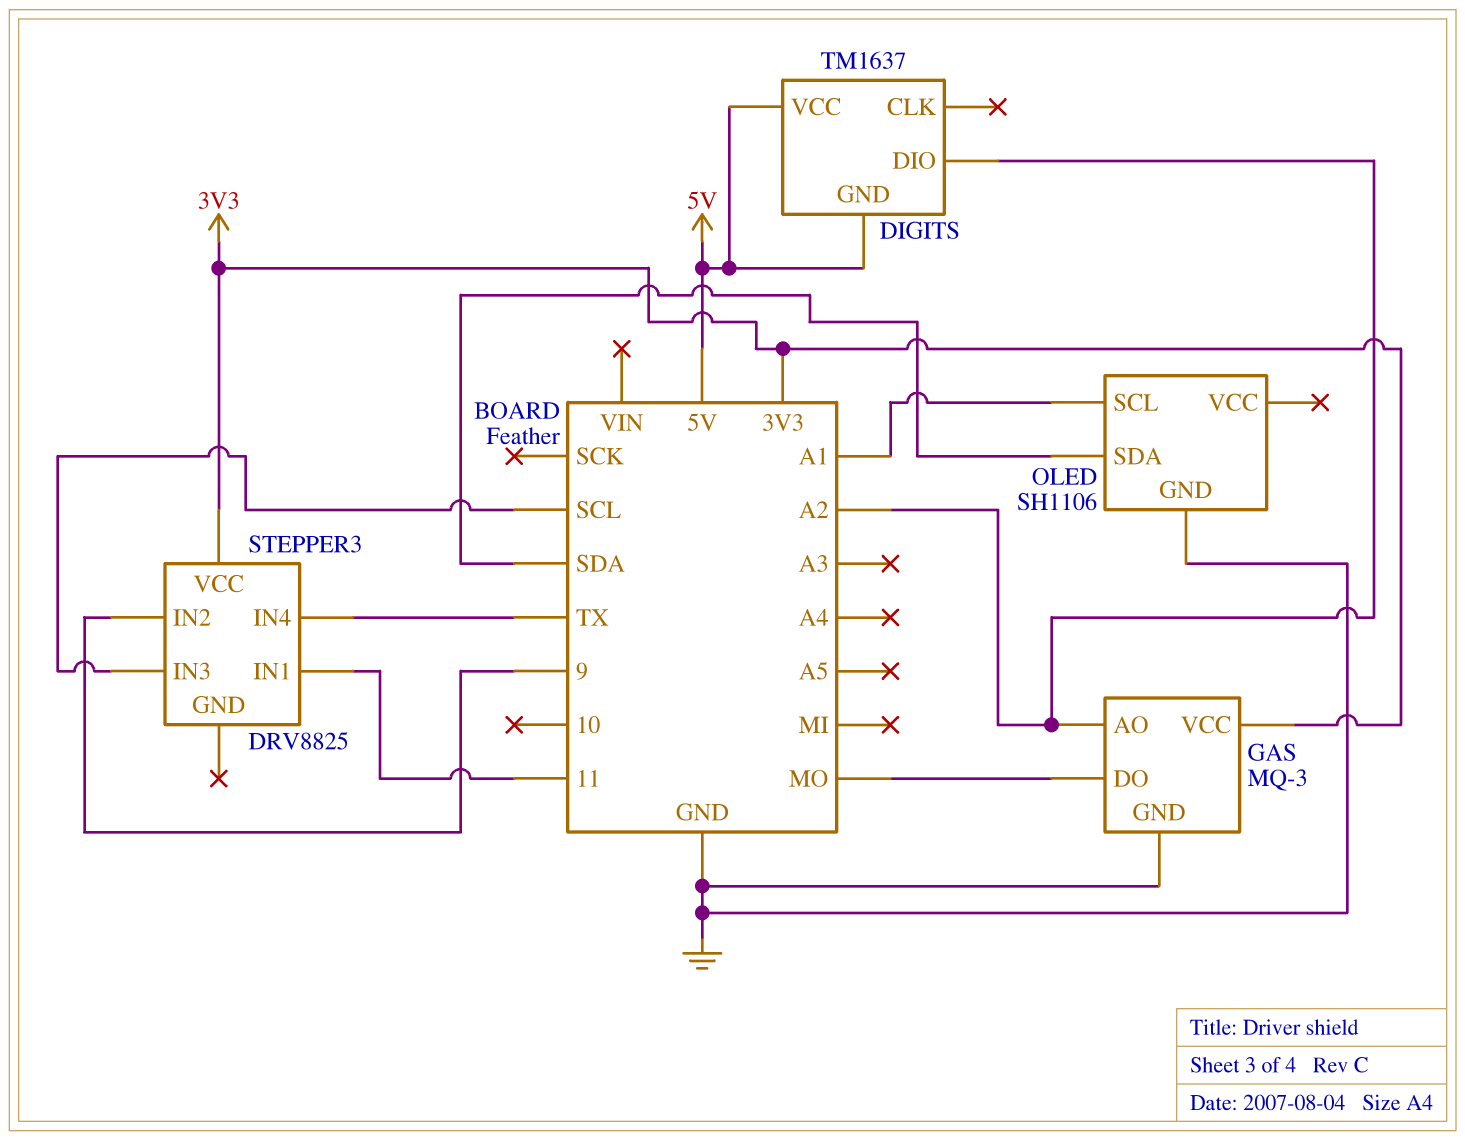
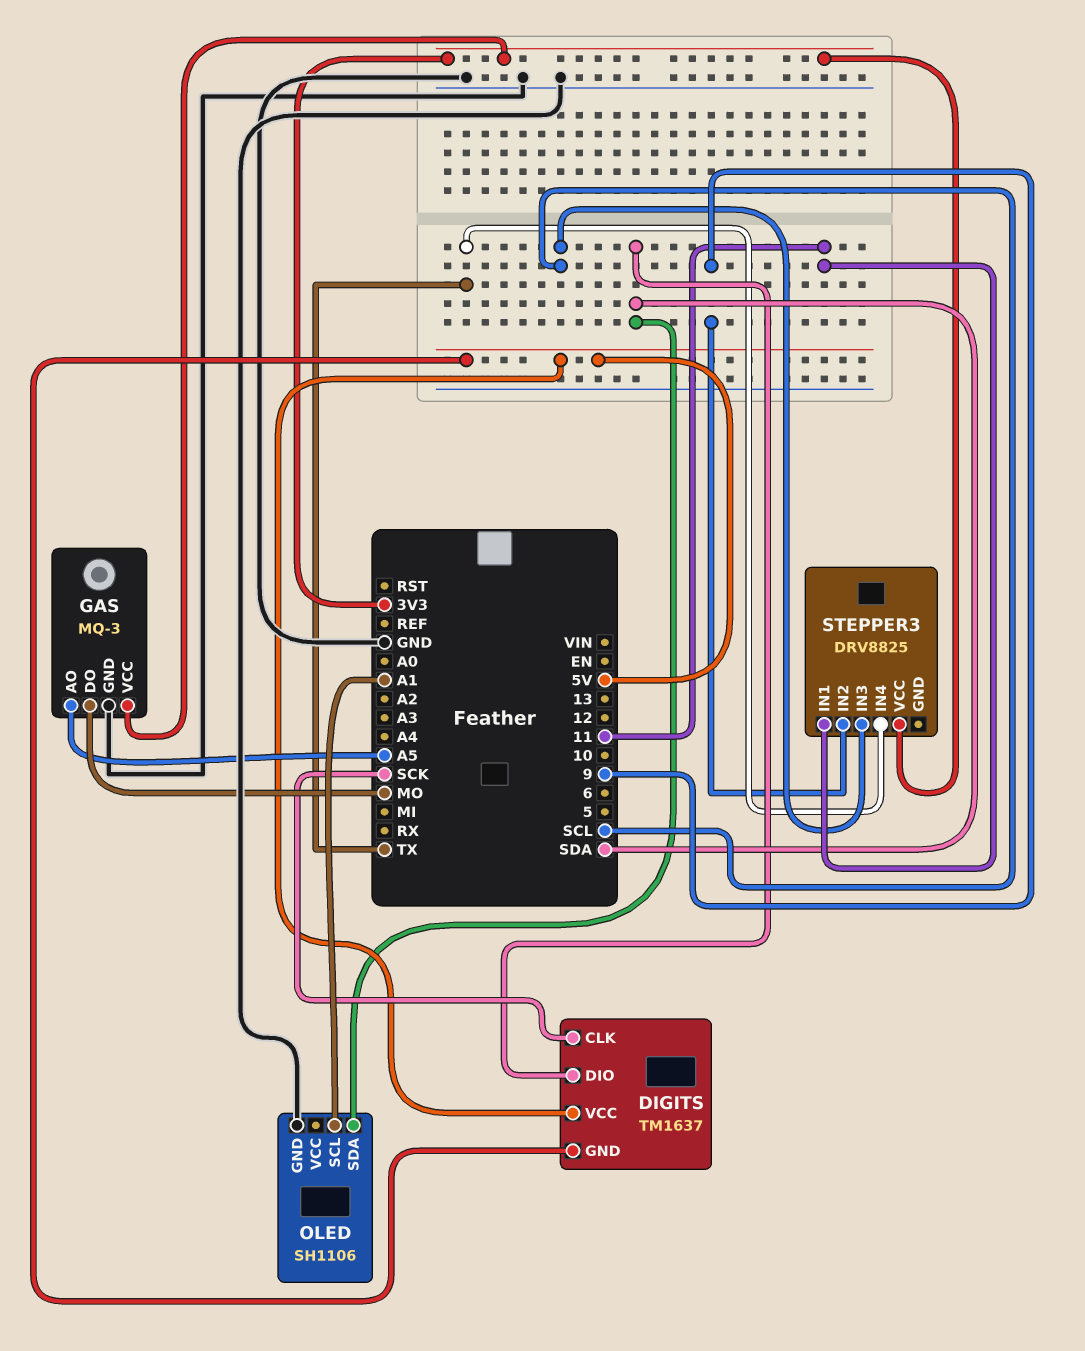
DIGITS pin CLK: none -> SCK
DIGITS pin DIO: A2 -> SDA
GAS pin AO: A2 -> A5

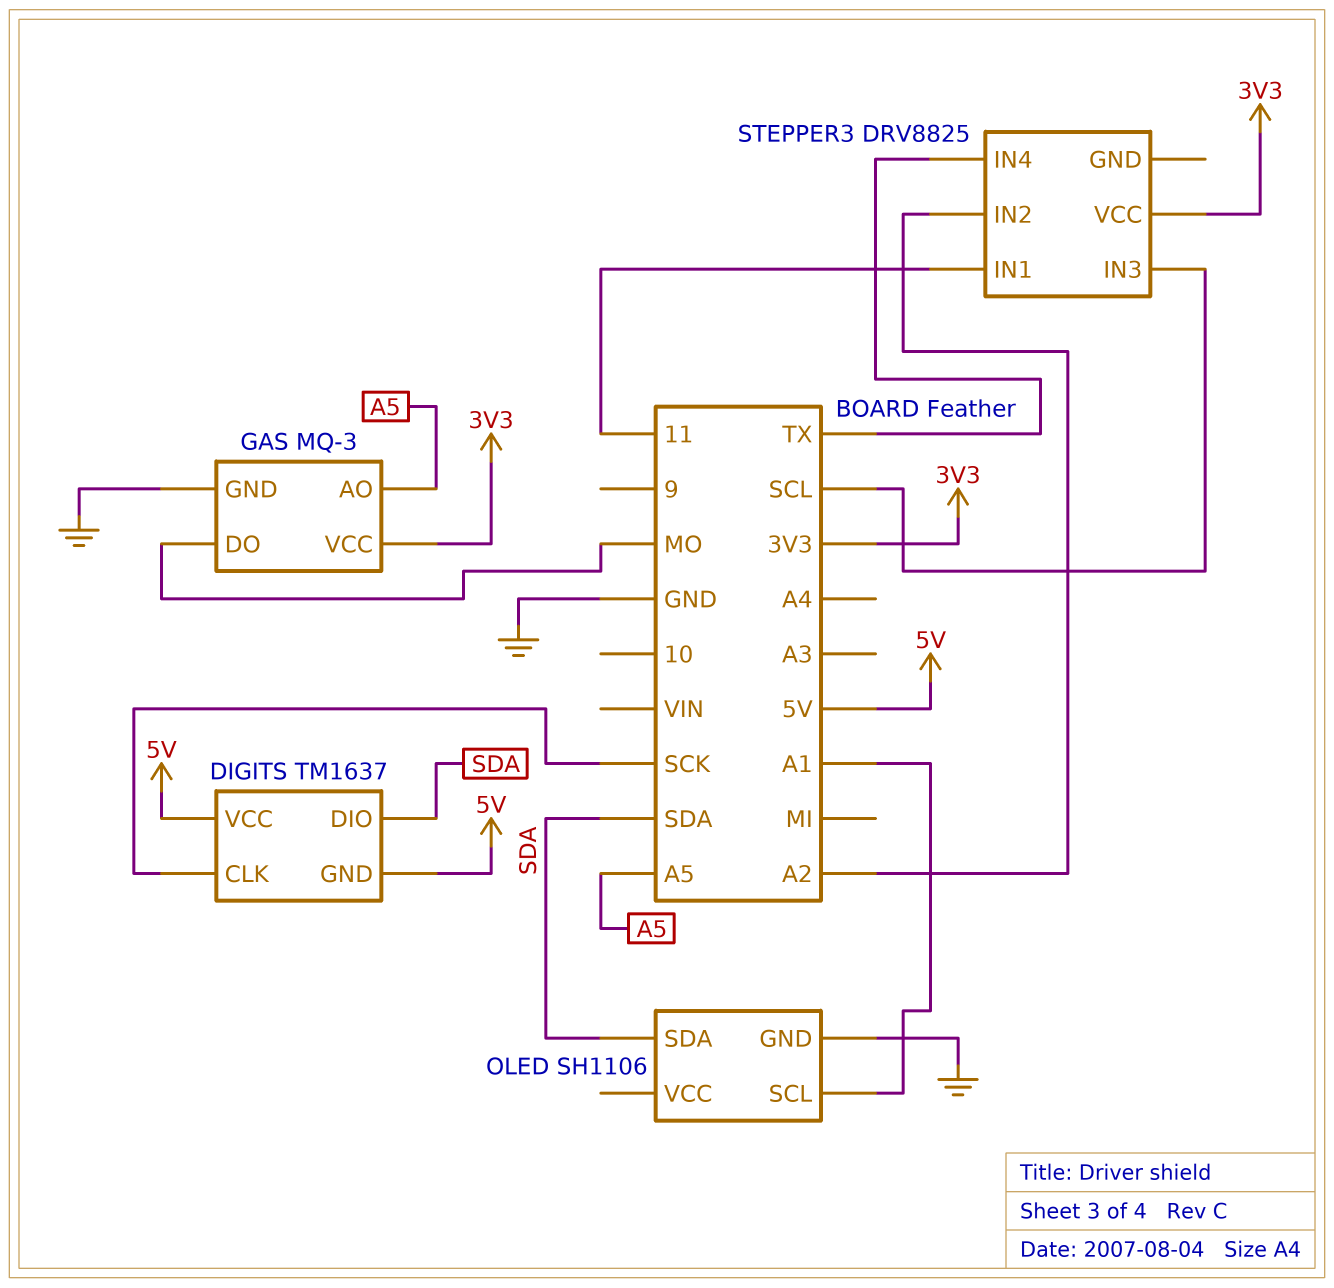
STEPPER3 pin IN2: 9 -> A2

